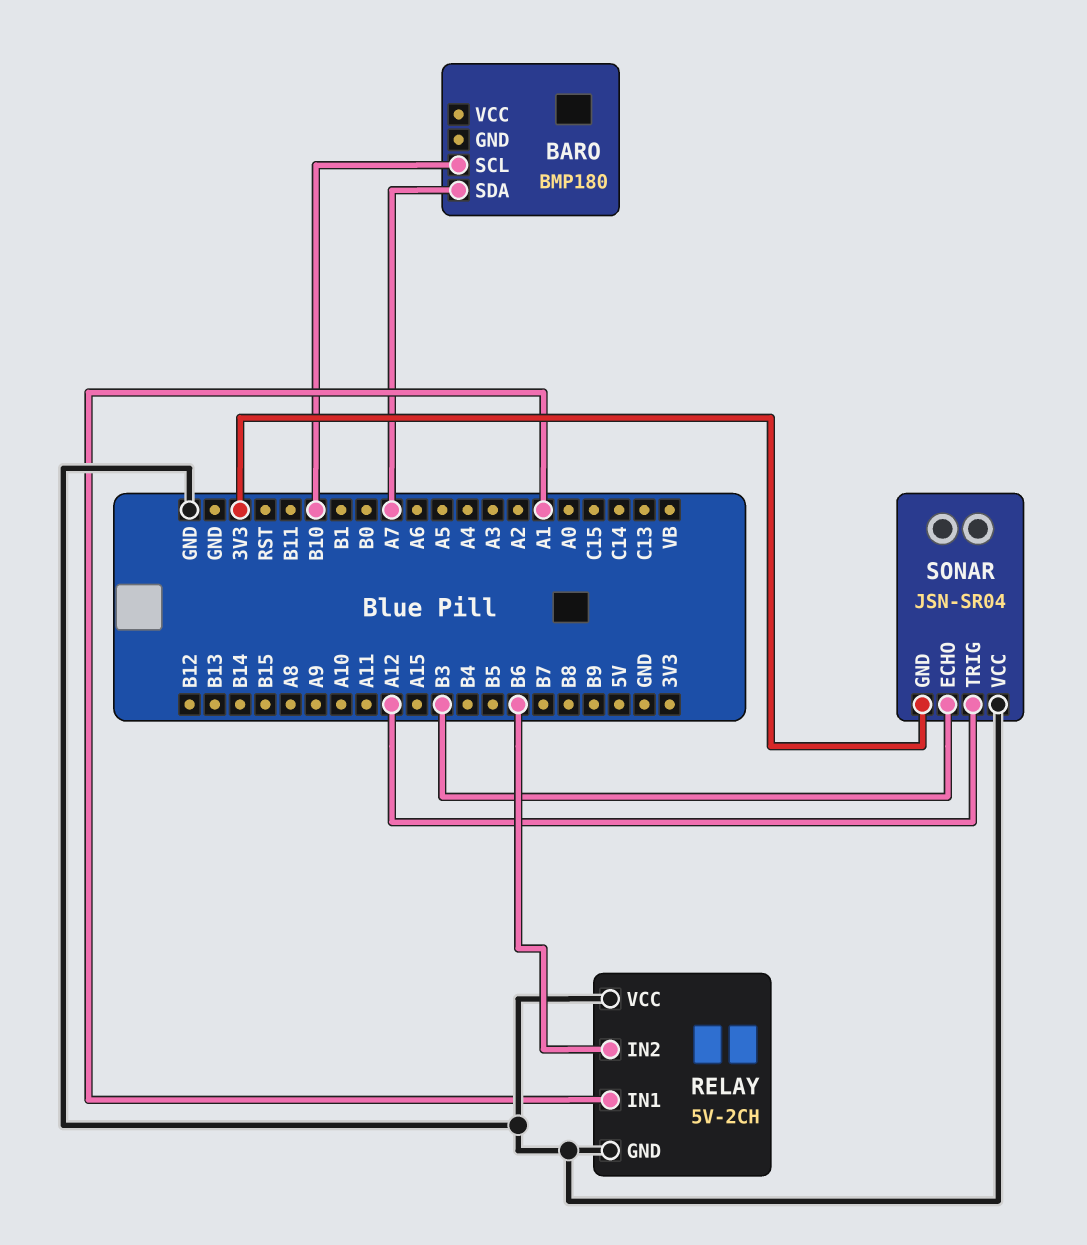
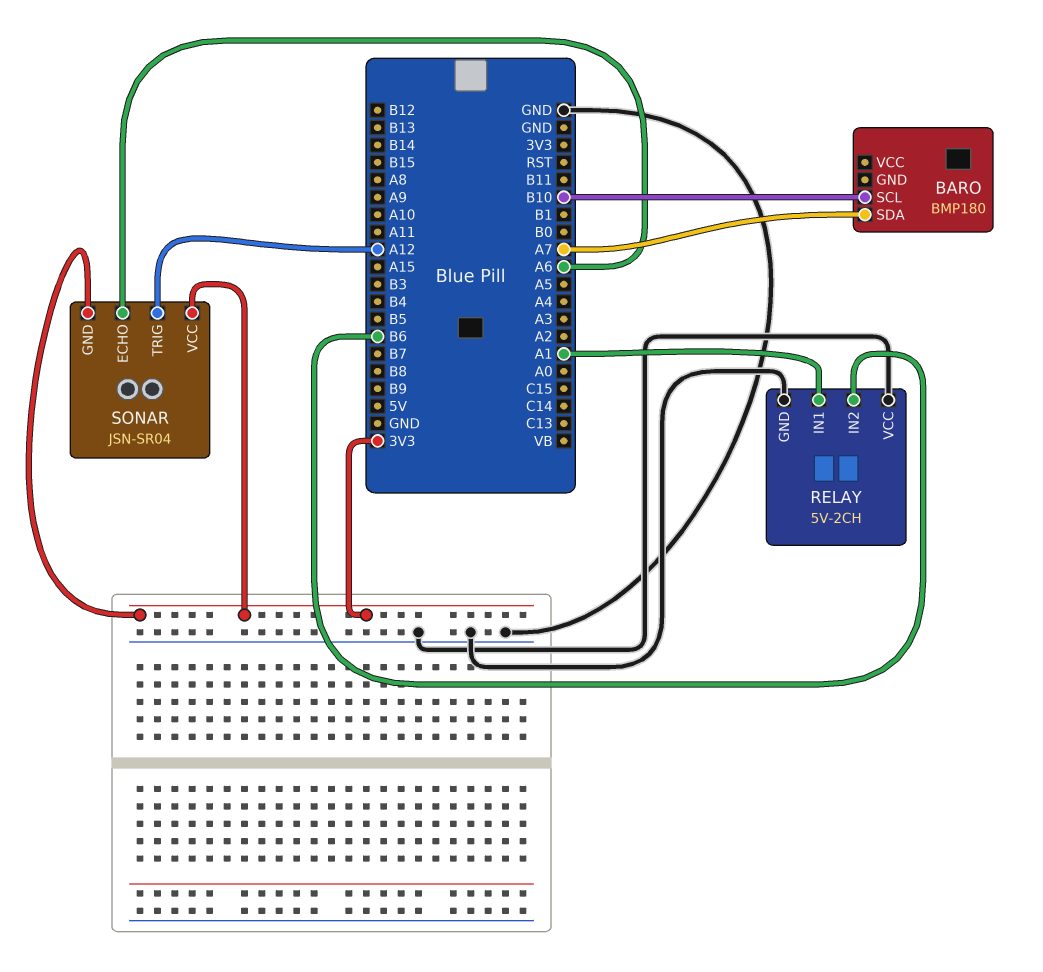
SONAR pin ECHO: B3 -> A6
SONAR pin VCC: GND -> 3V3

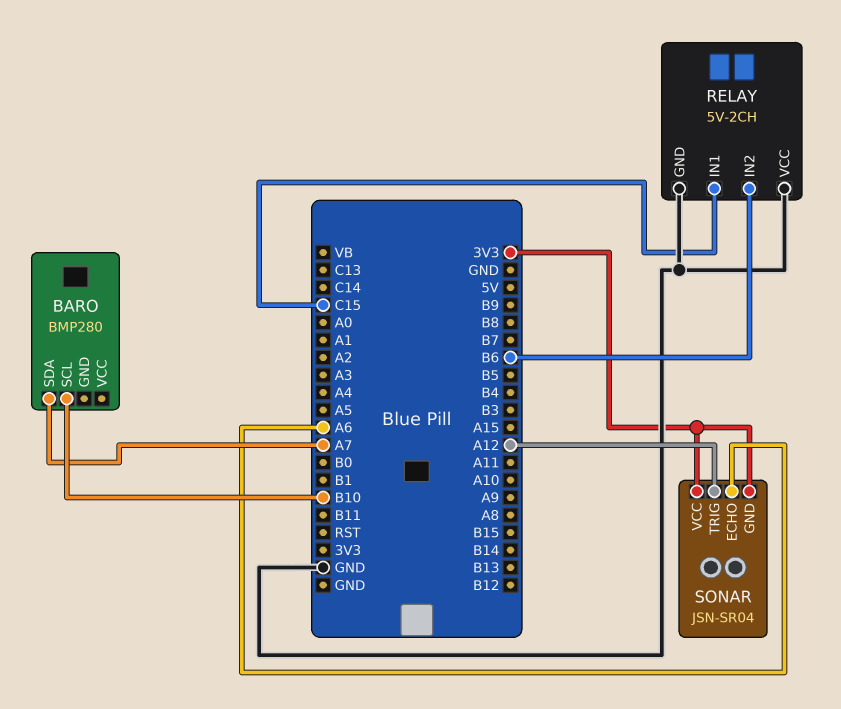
BARO: BMP180 -> BMP280
RELAY pin IN1: A1 -> C15

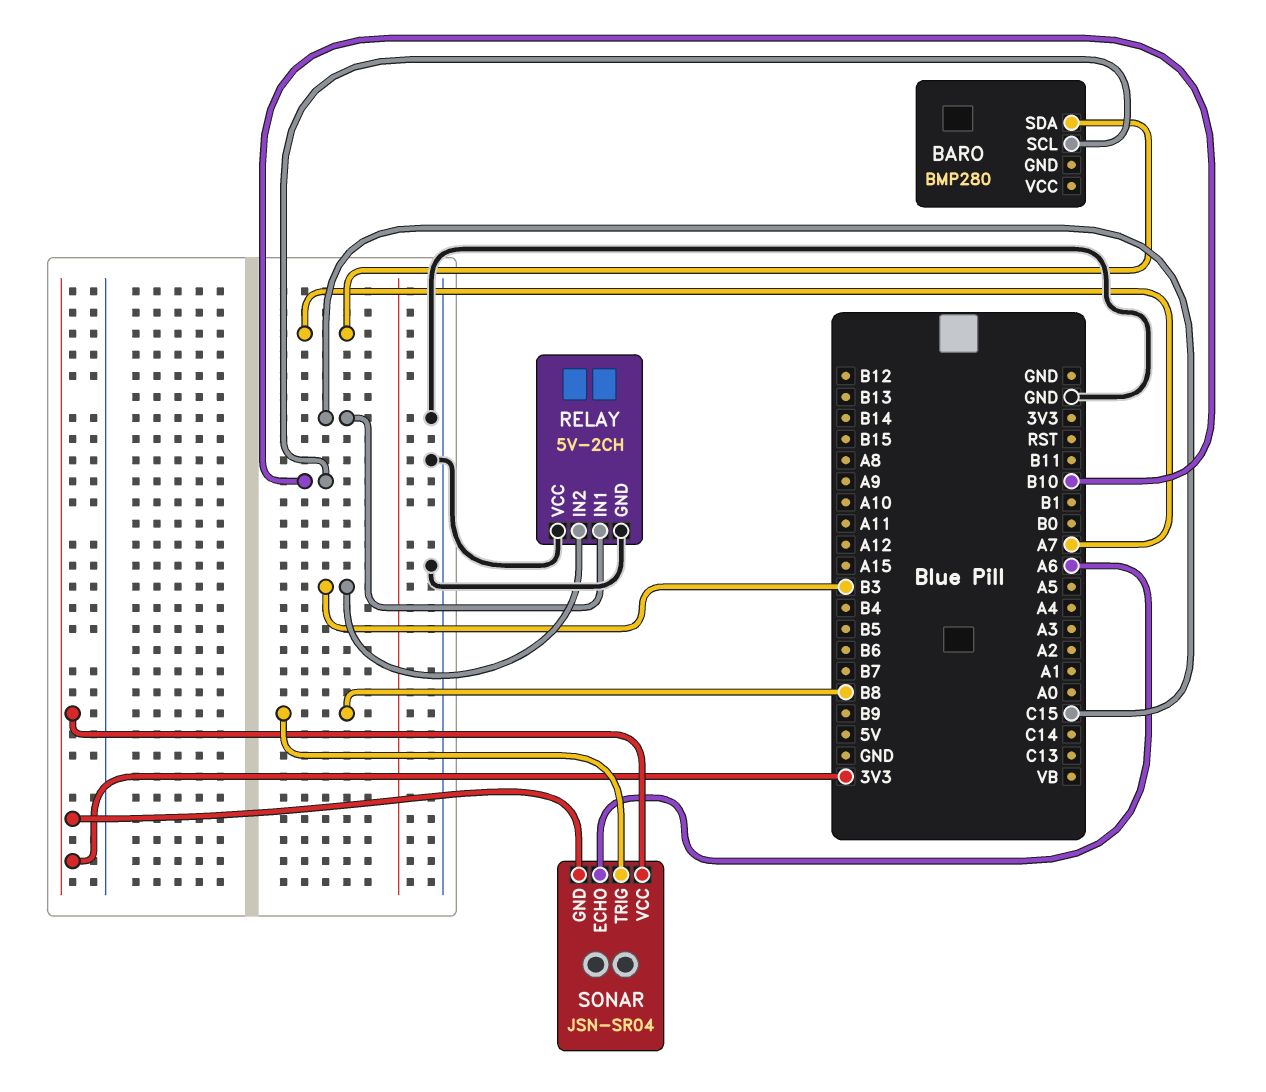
RELAY pin IN2: B6 -> B3
SONAR pin TRIG: A12 -> B8

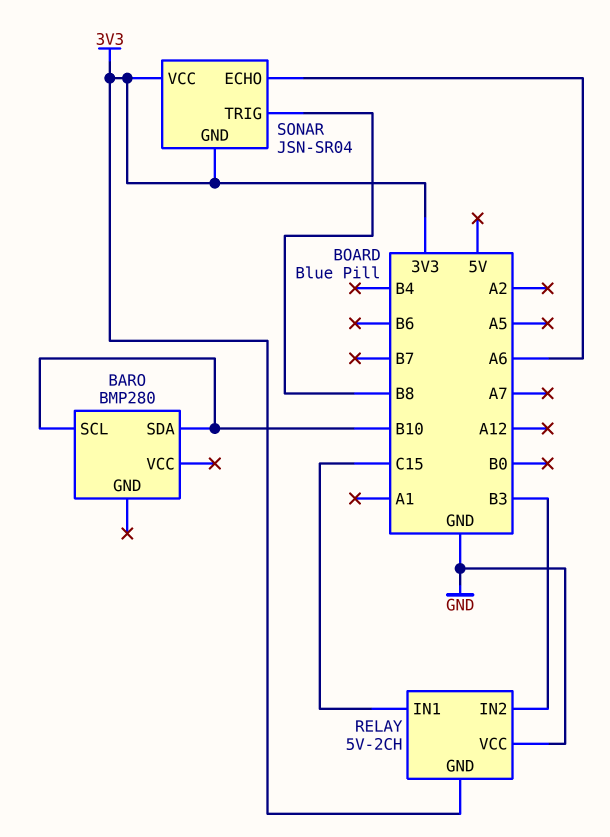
BARO pin SDA: A7 -> B10
RELAY pin GND: GND -> 3V3

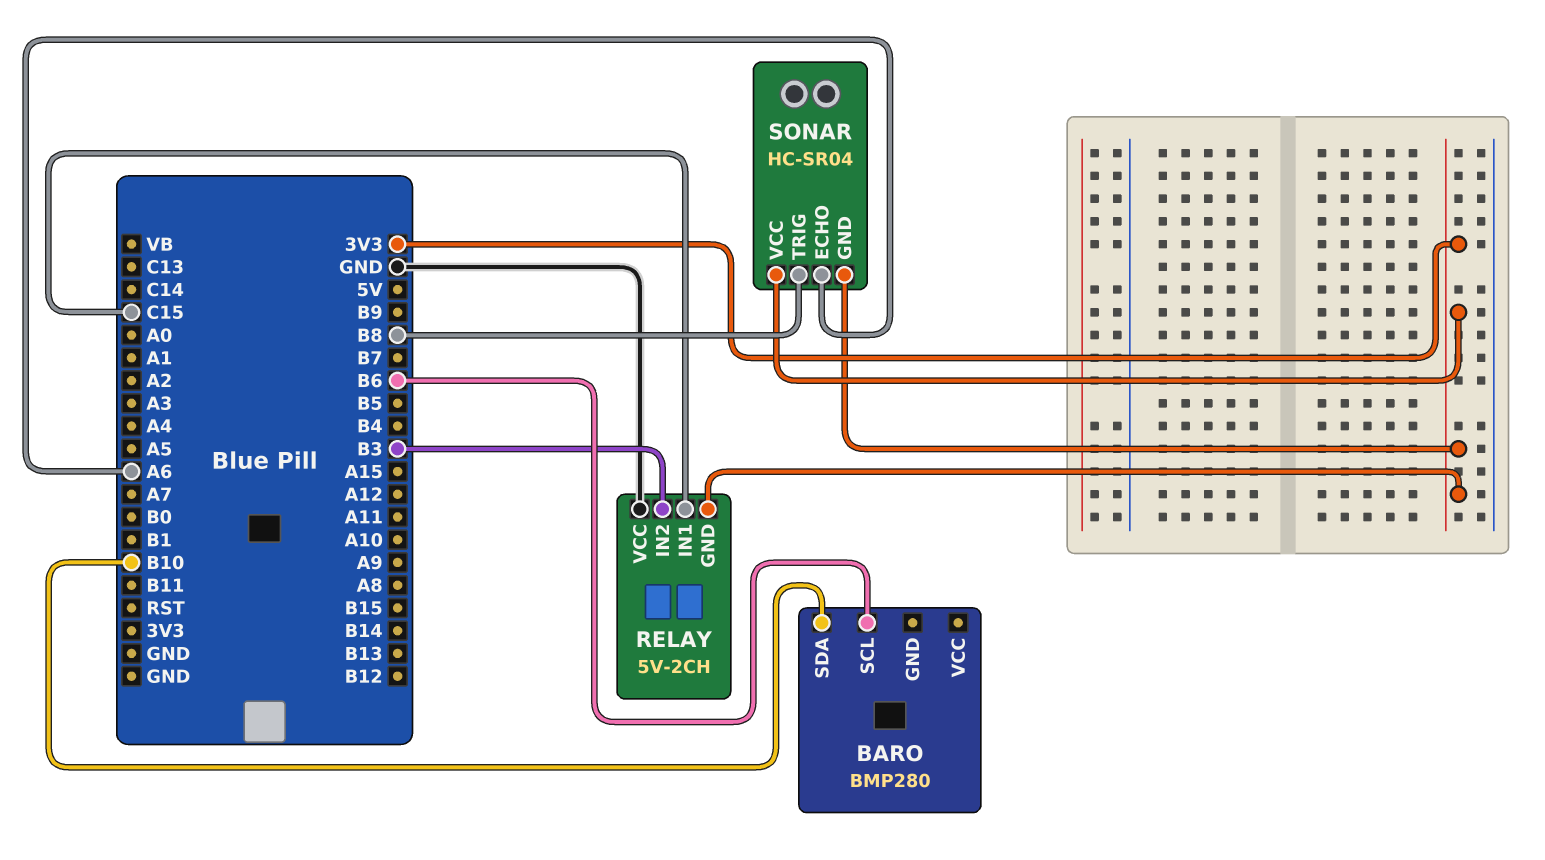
BARO pin SCL: B10 -> B6
SONAR: JSN-SR04 -> HC-SR04

